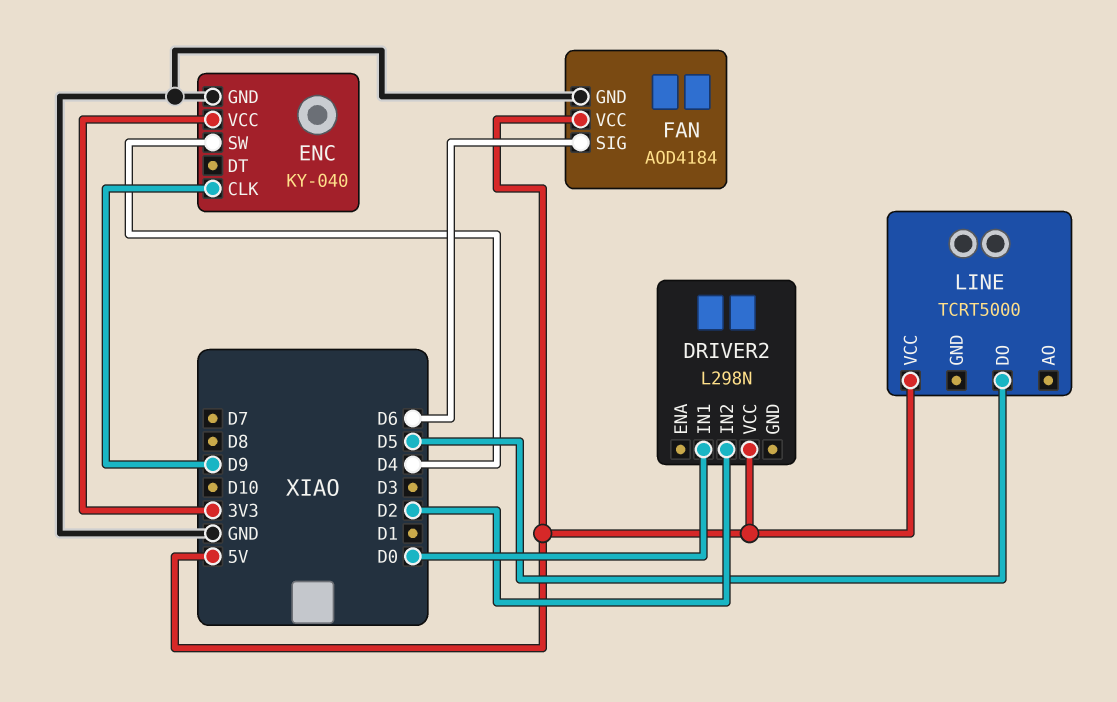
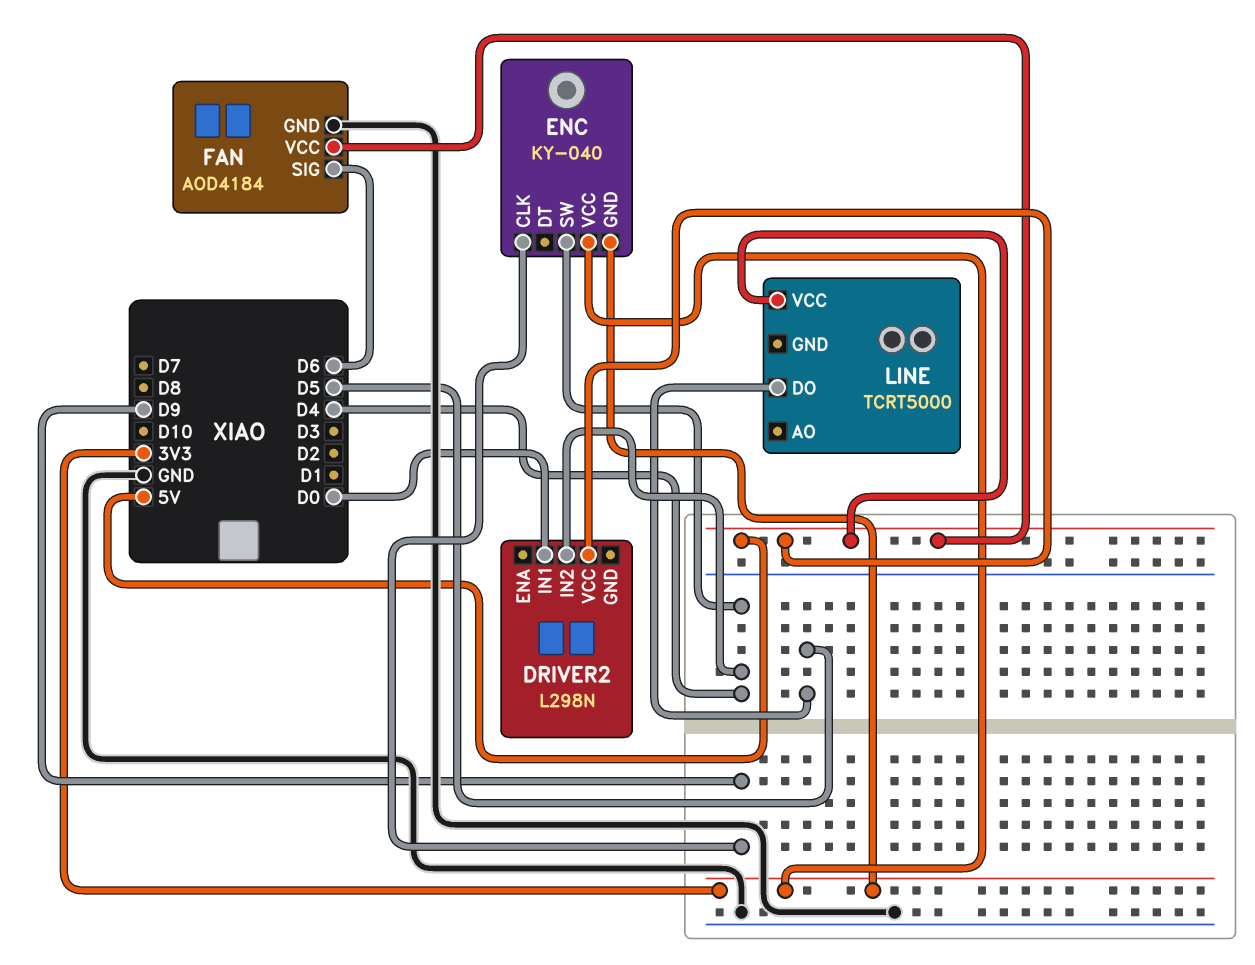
DRIVER2 pin IN2: D2 -> D4
ENC pin GND: GND -> 3V3

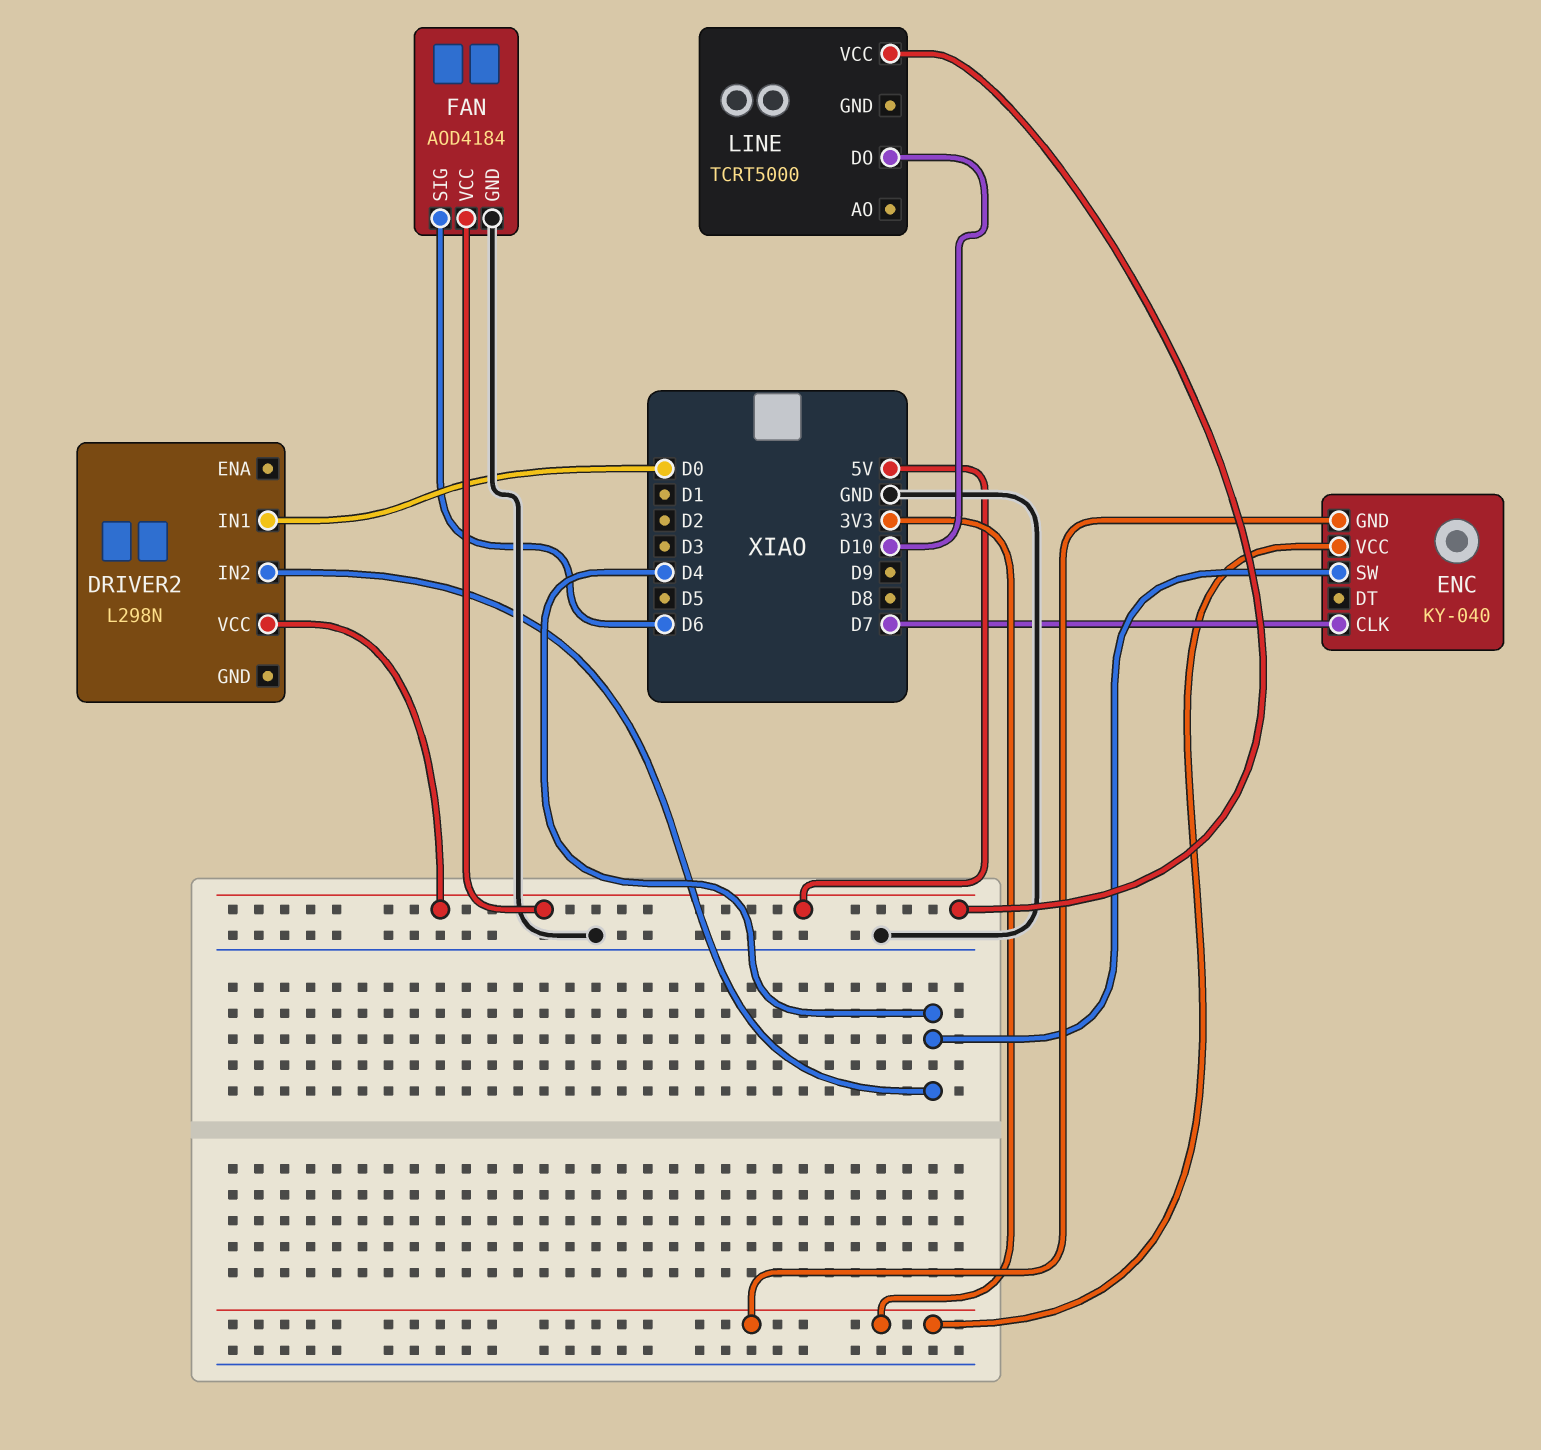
ENC pin CLK: D9 -> D7
LINE pin DO: D5 -> D10

